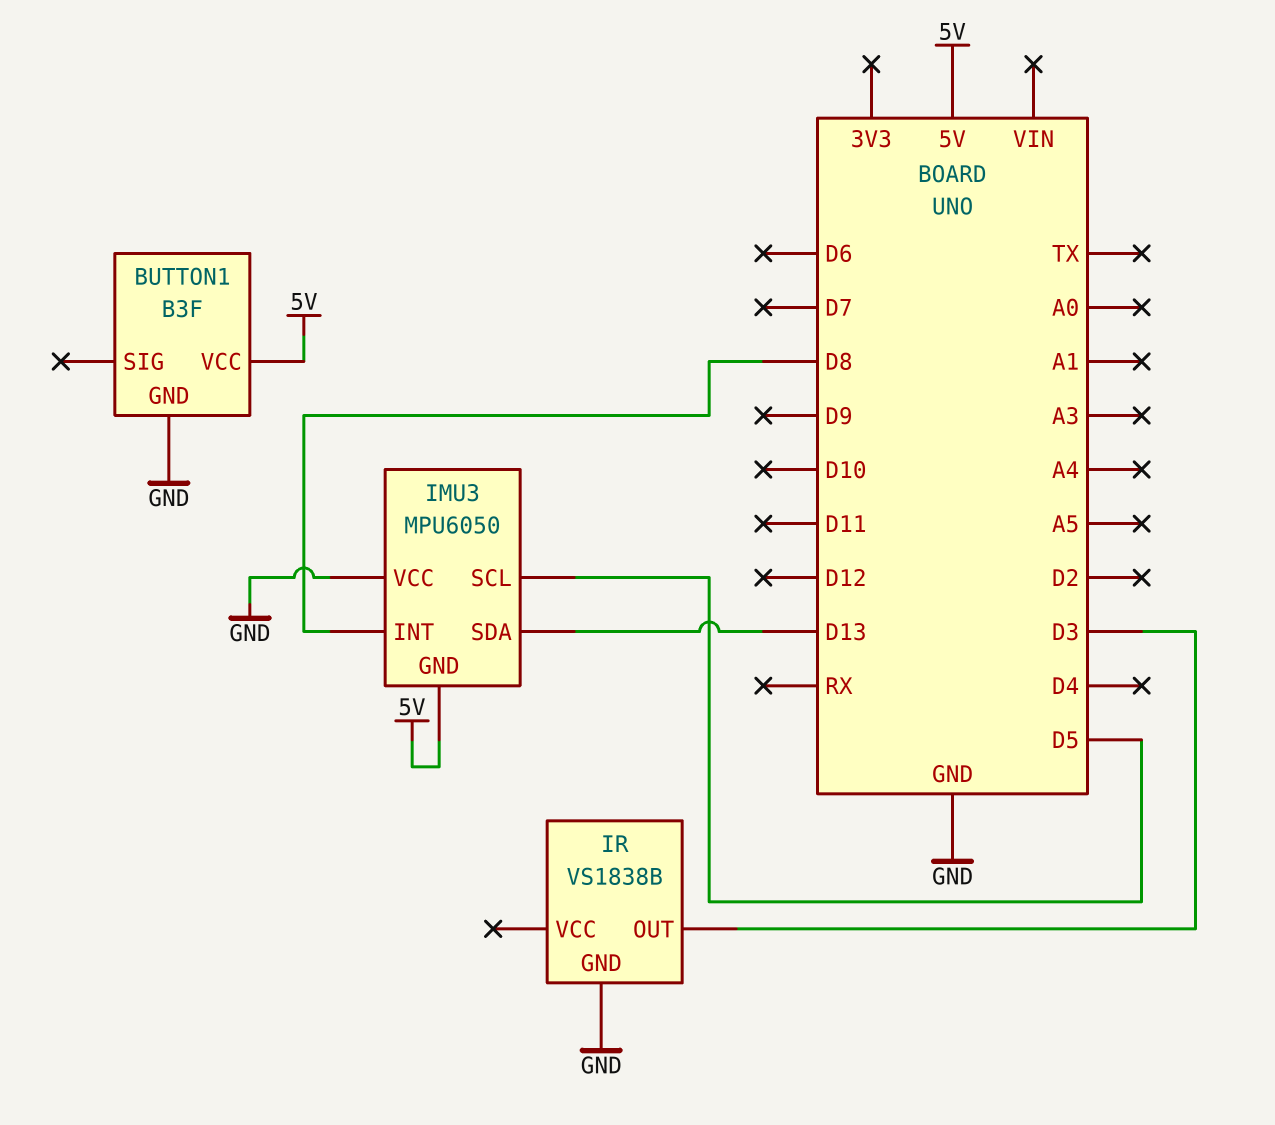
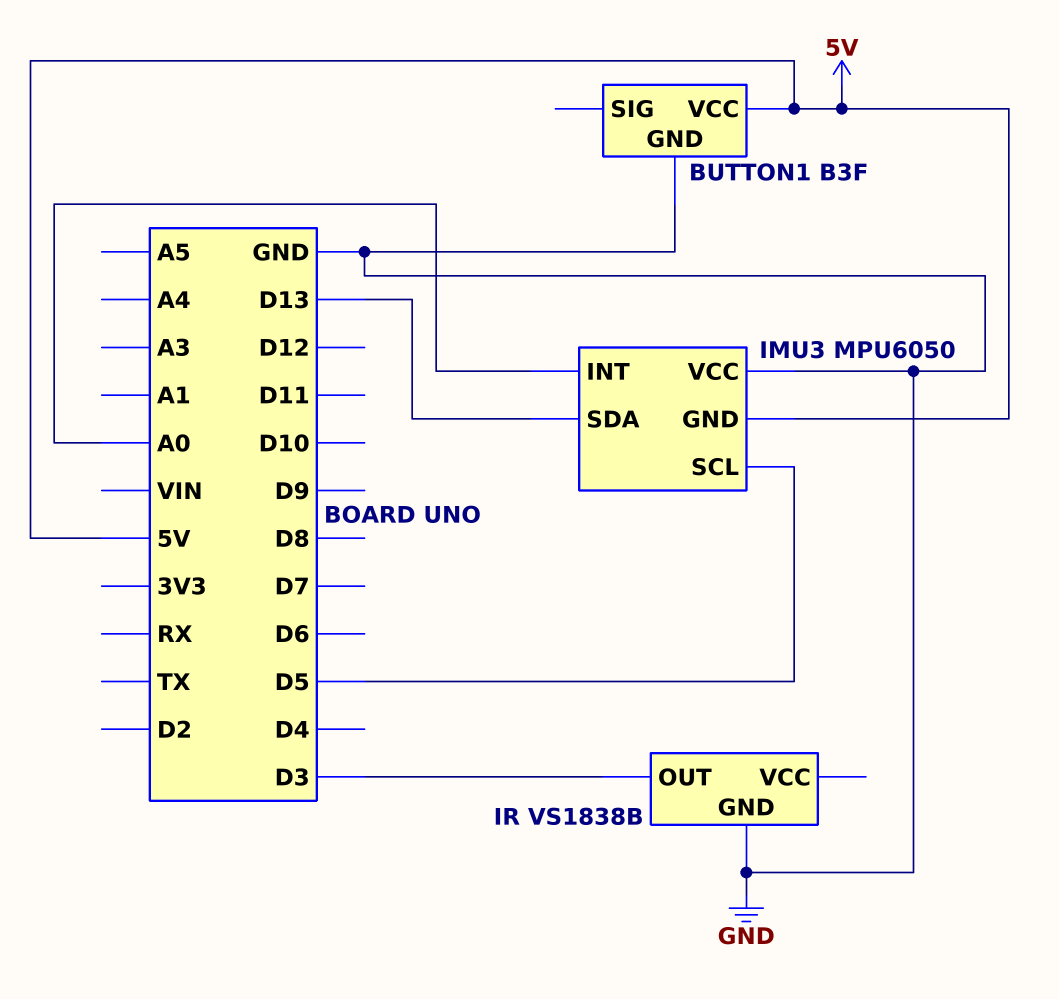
IMU3 pin INT: D8 -> A0

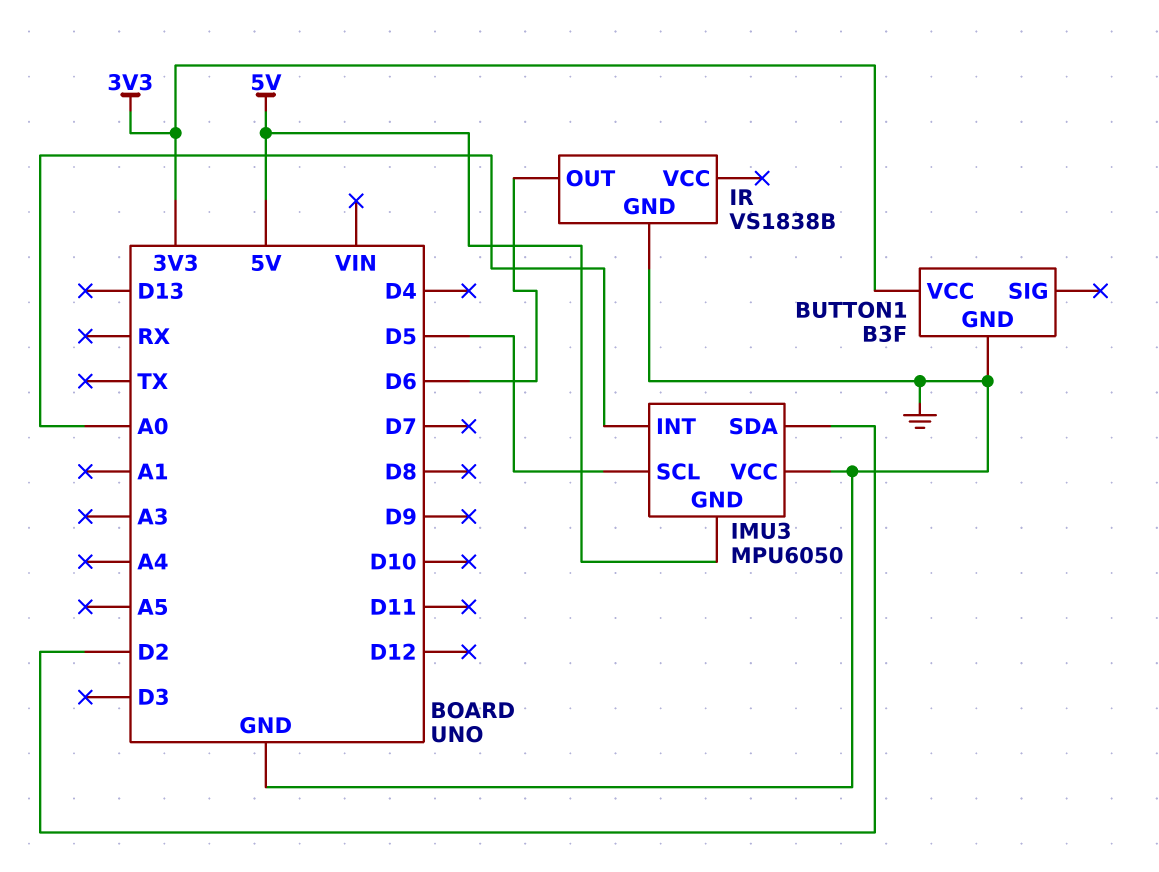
BUTTON1 pin VCC: 5V -> 3V3
IMU3 pin SDA: D13 -> D2
IR pin OUT: D3 -> D6

